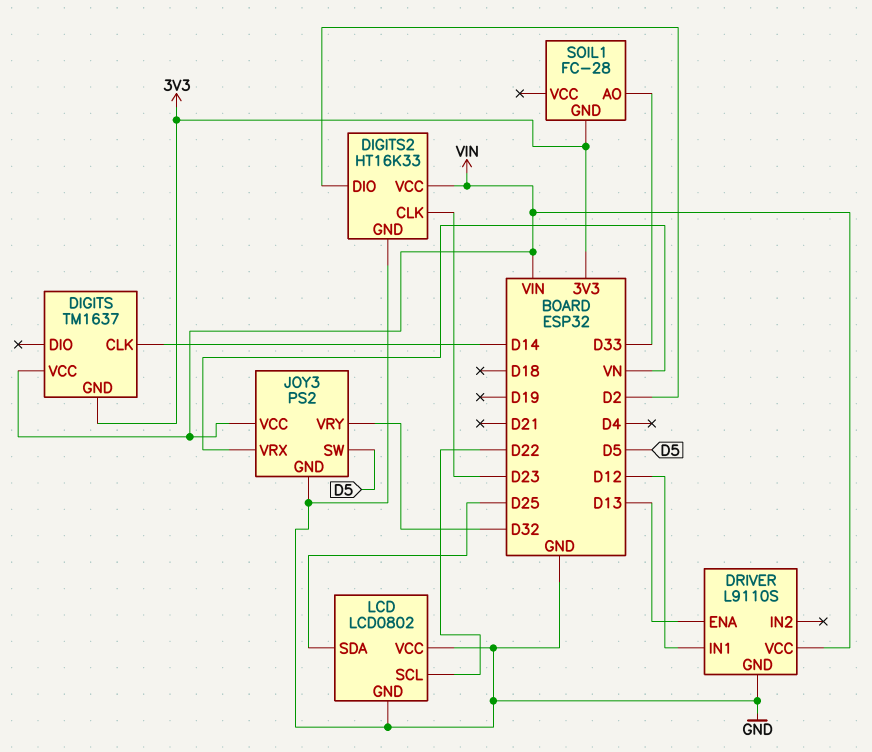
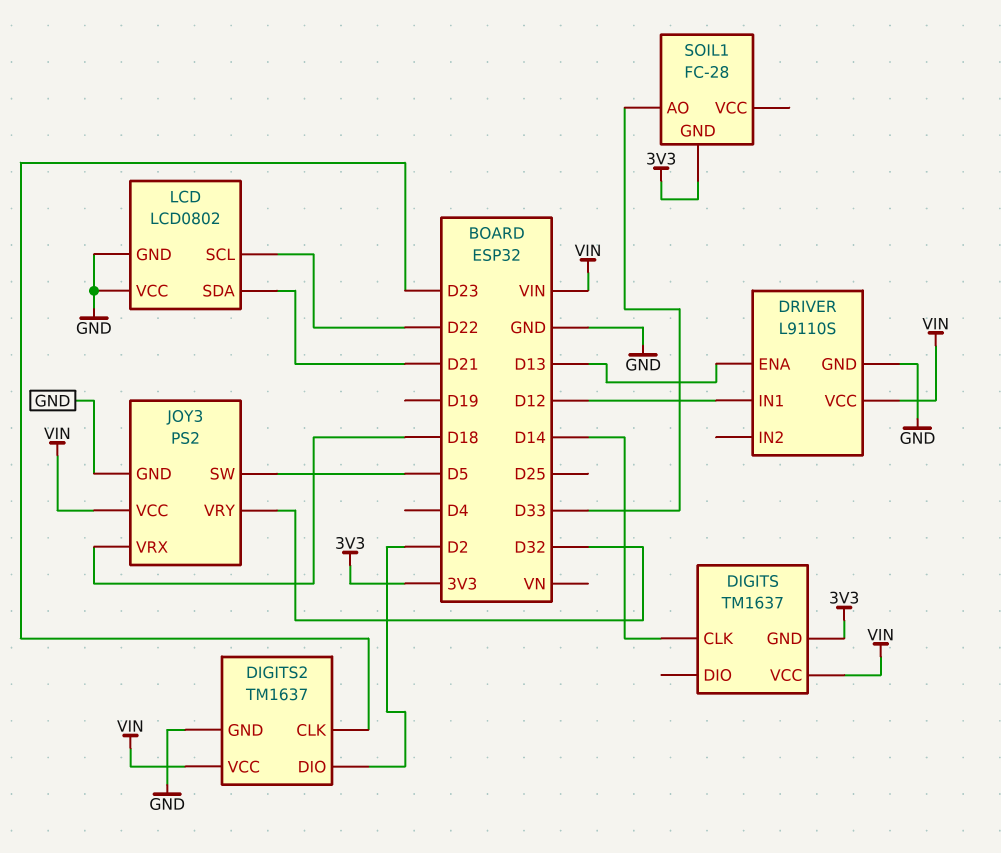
DIGITS2: HT16K33 -> TM1637
JOY3 pin VRX: VN -> D18
LCD pin SDA: D25 -> D21

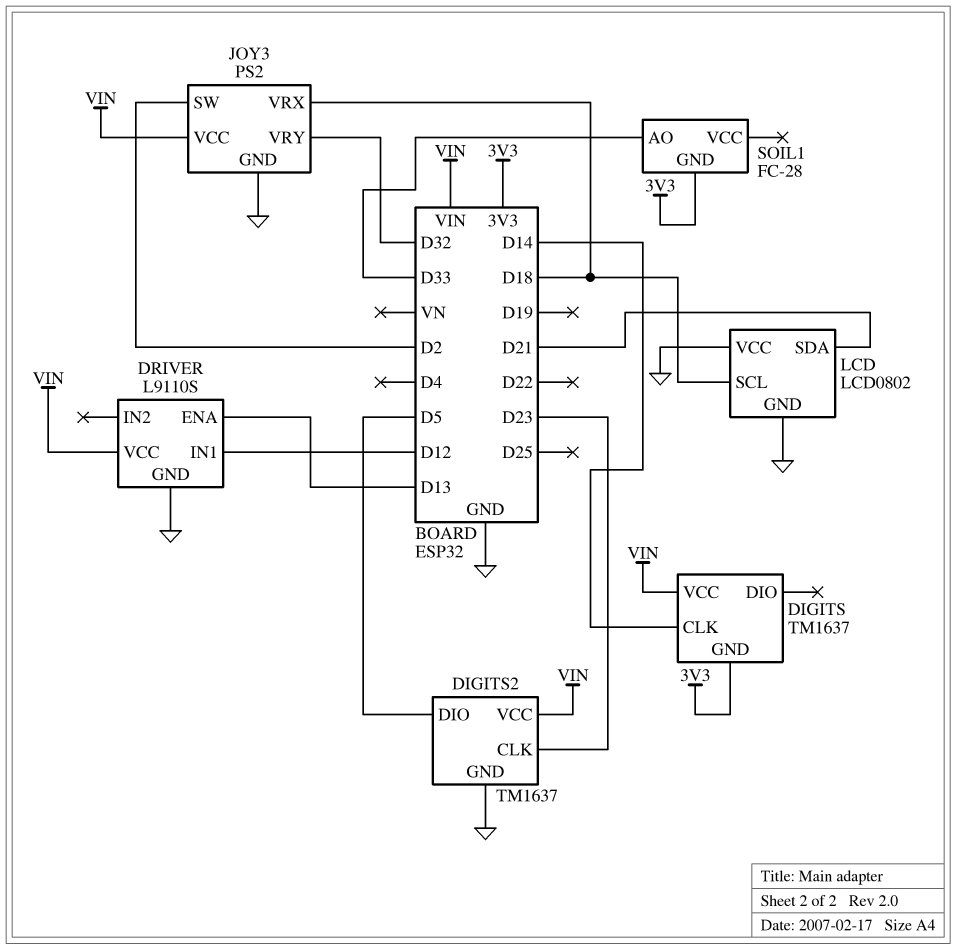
DIGITS2 pin DIO: D2 -> D5
JOY3 pin SW: D5 -> D2
LCD pin SCL: D22 -> D18

